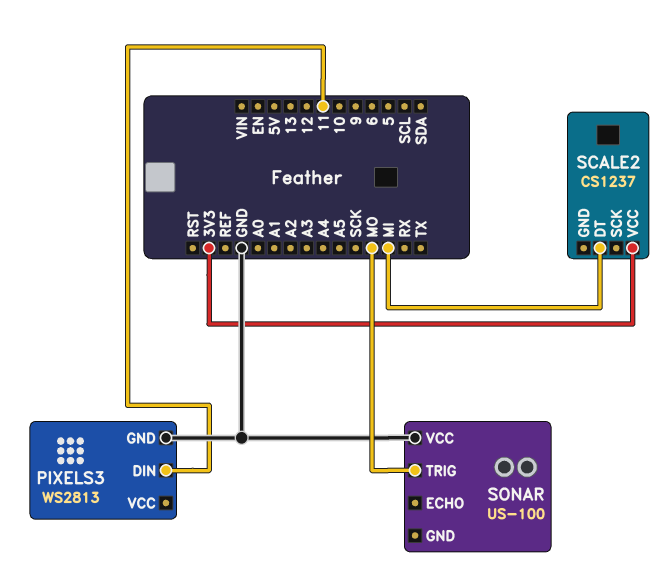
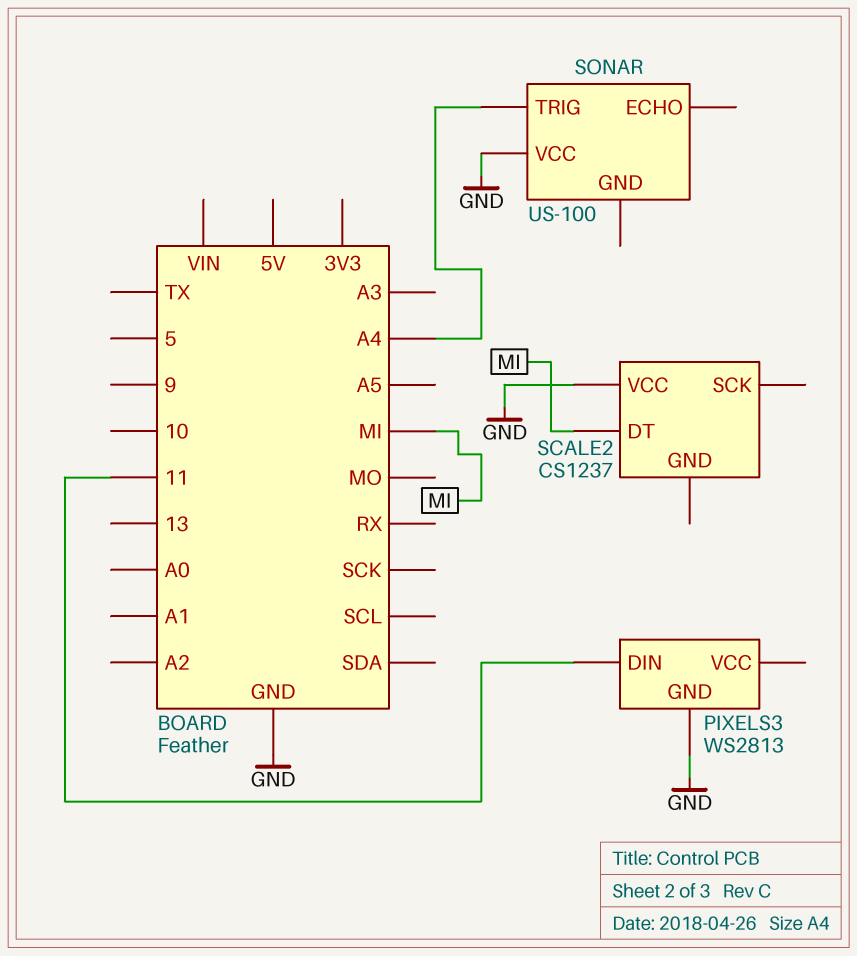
SCALE2 pin VCC: 3V3 -> GND
SONAR pin TRIG: MO -> A4

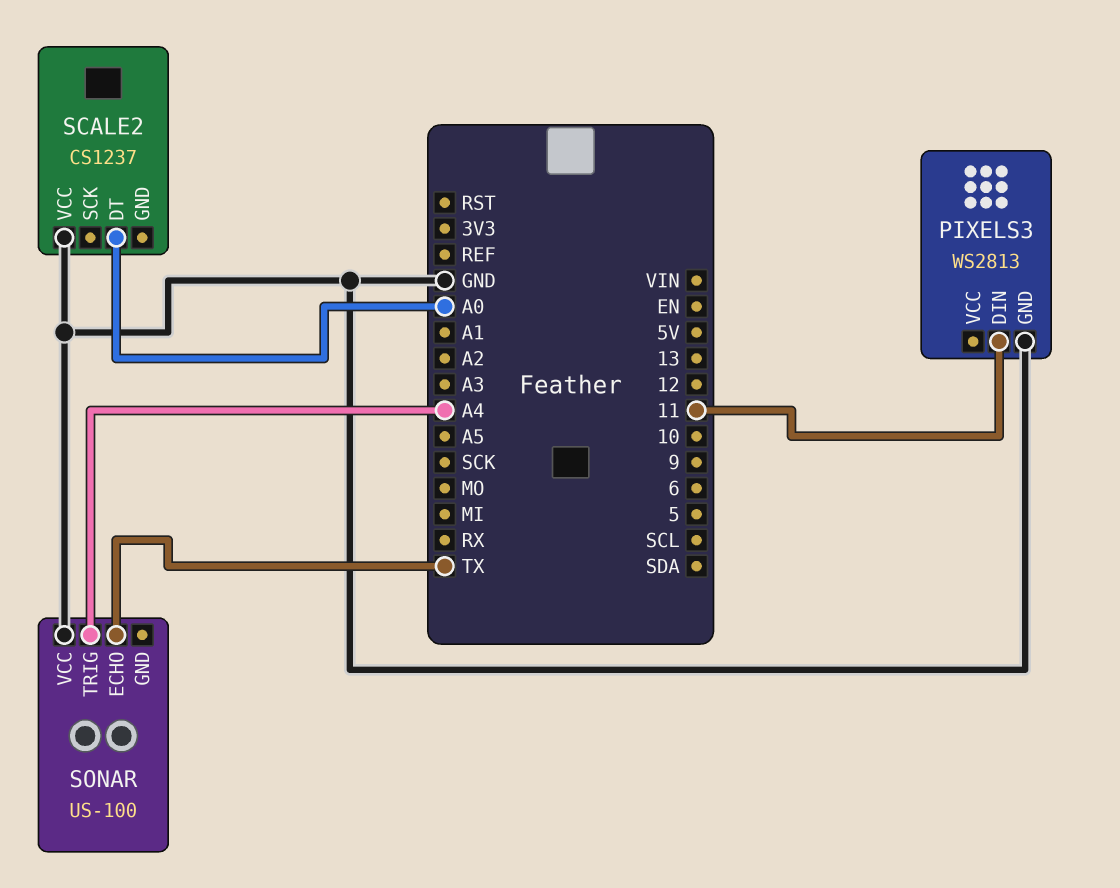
SCALE2 pin DT: MI -> A0
SONAR pin ECHO: none -> TX

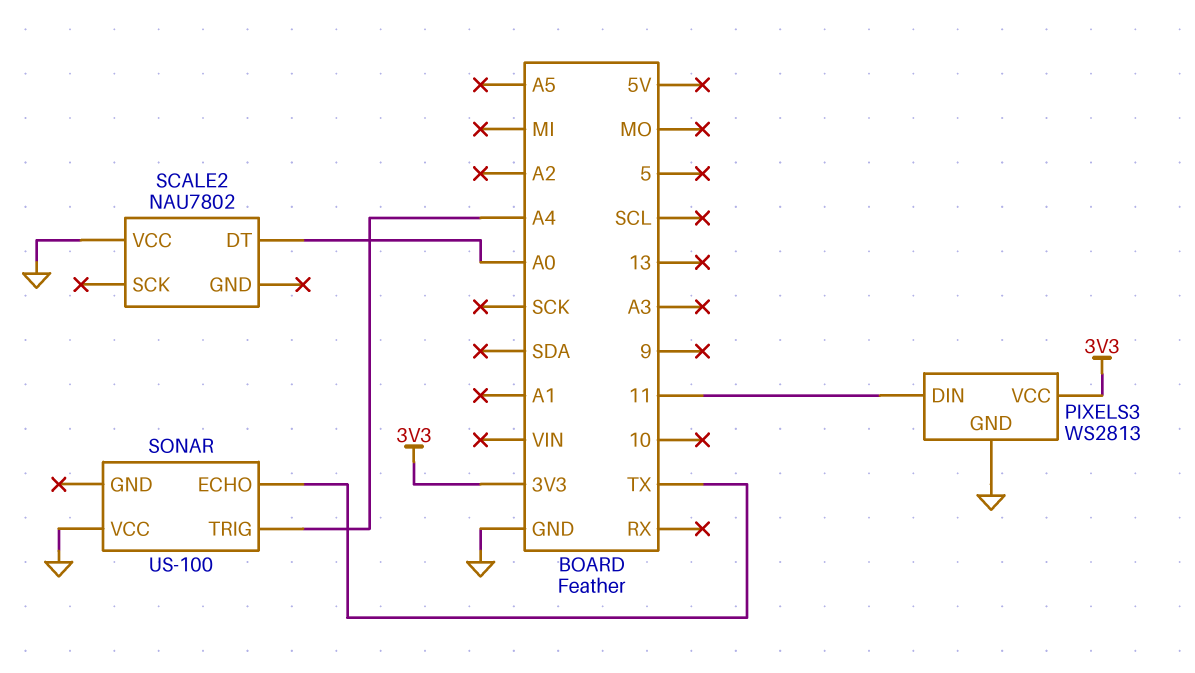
PIXELS3 pin VCC: none -> 3V3
SCALE2: CS1237 -> NAU7802

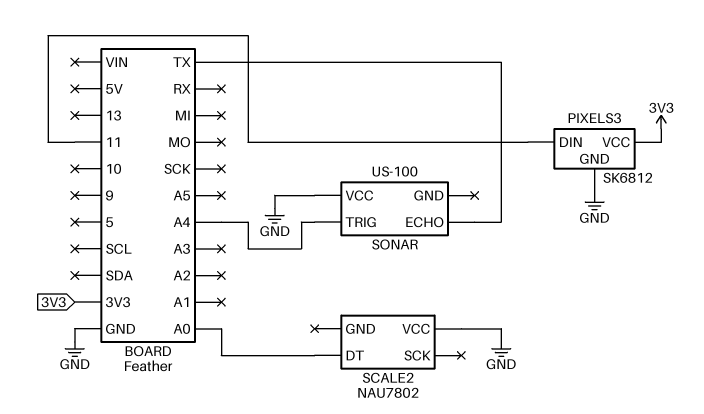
PIXELS3: WS2813 -> SK6812

